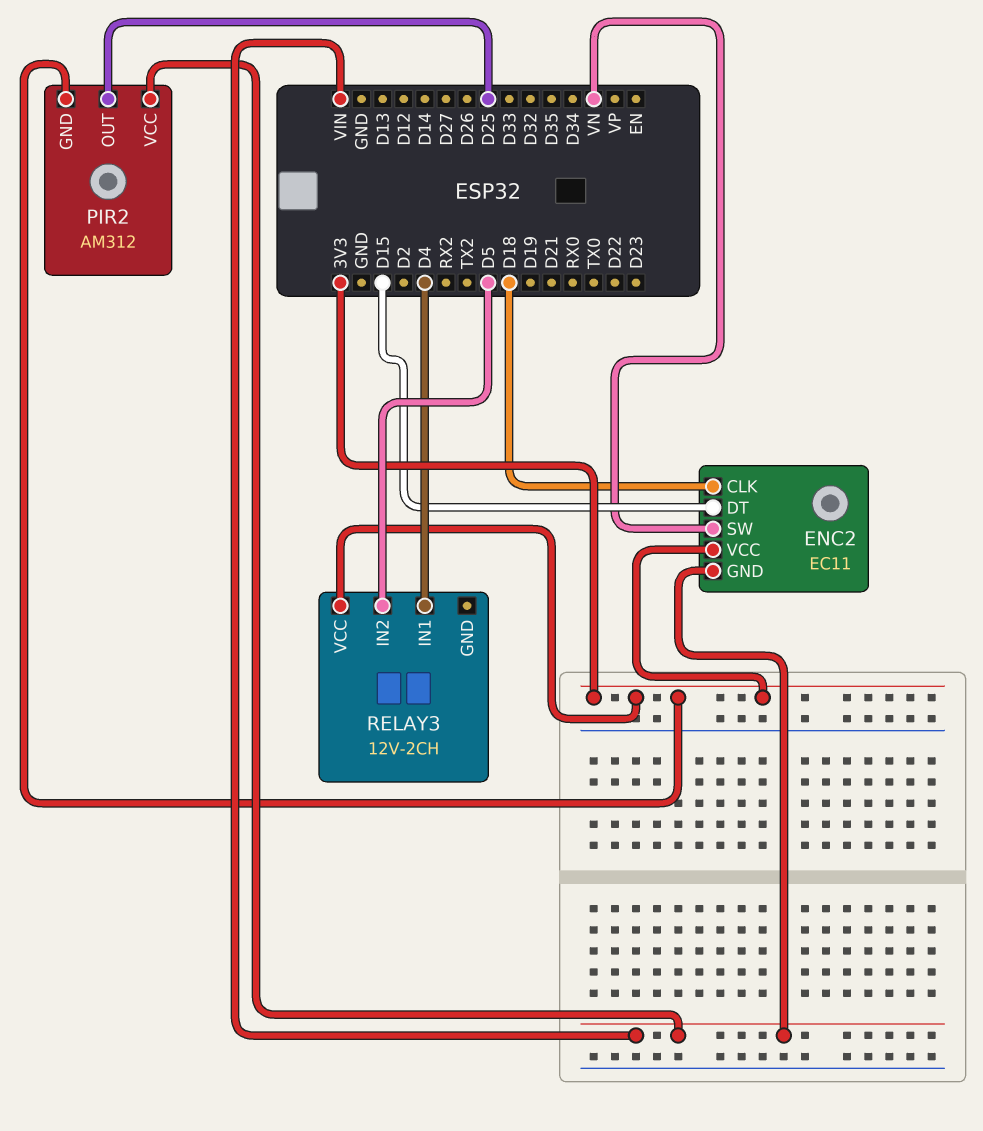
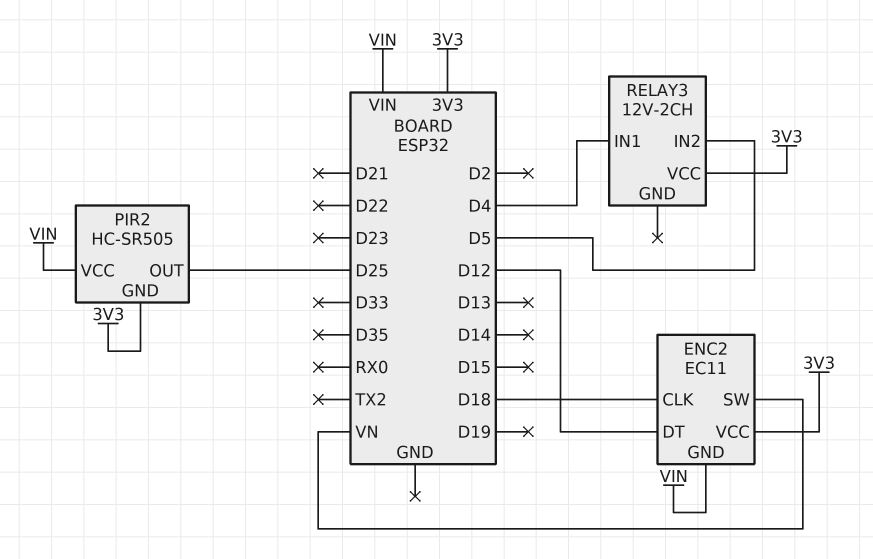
ENC2 pin DT: D15 -> D12
PIR2: AM312 -> HC-SR505

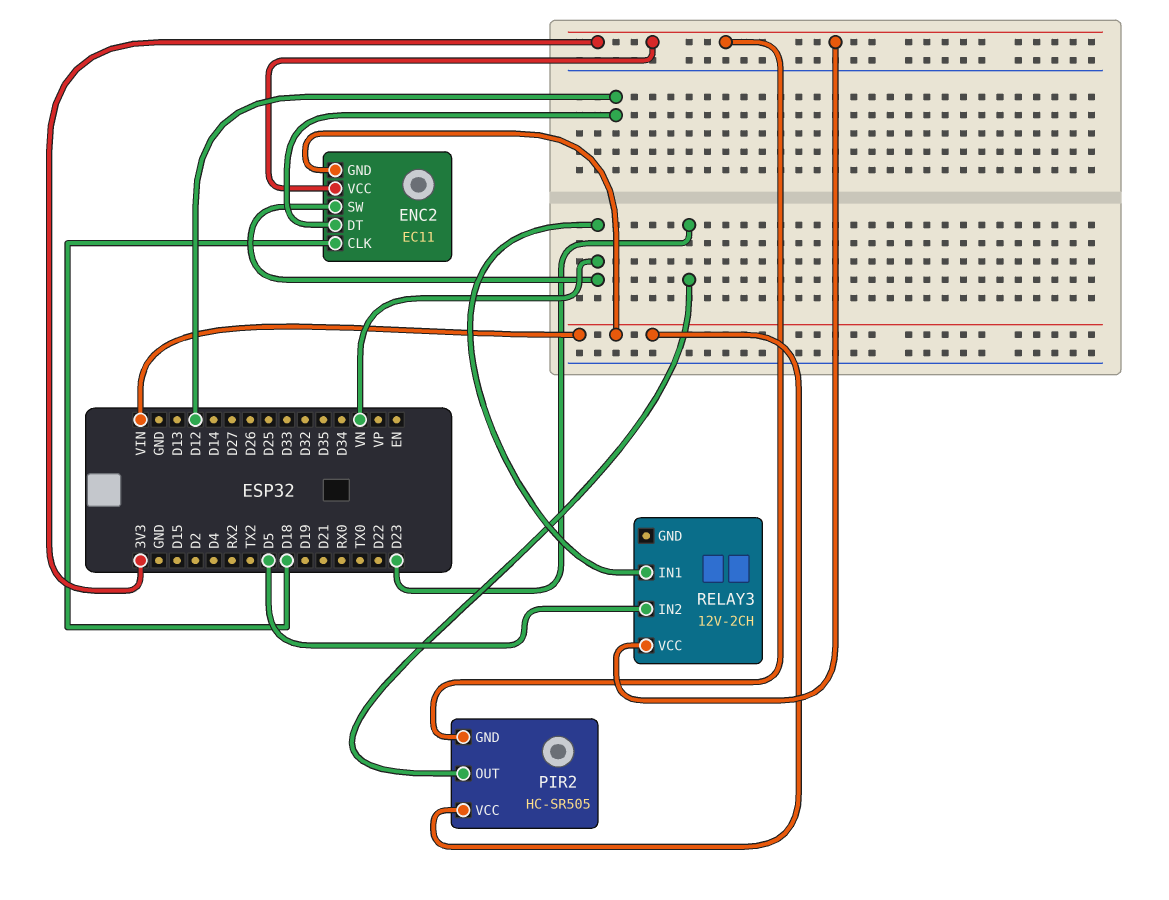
PIR2 pin OUT: D25 -> D23
RELAY3 pin IN1: D4 -> VN

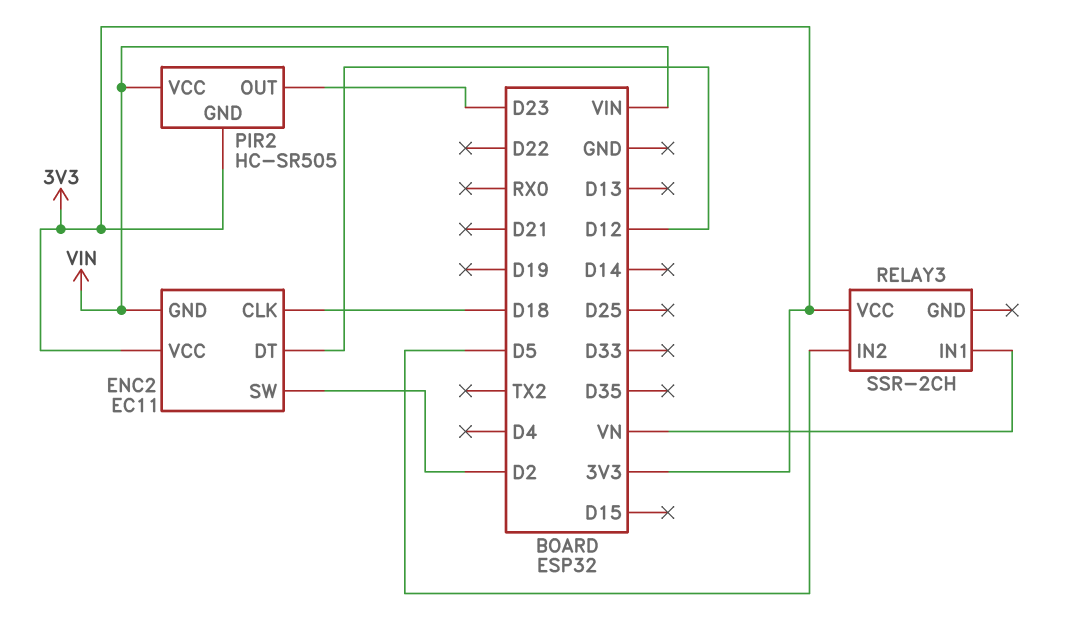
ENC2 pin SW: VN -> D2
RELAY3: 12V-2CH -> SSR-2CH

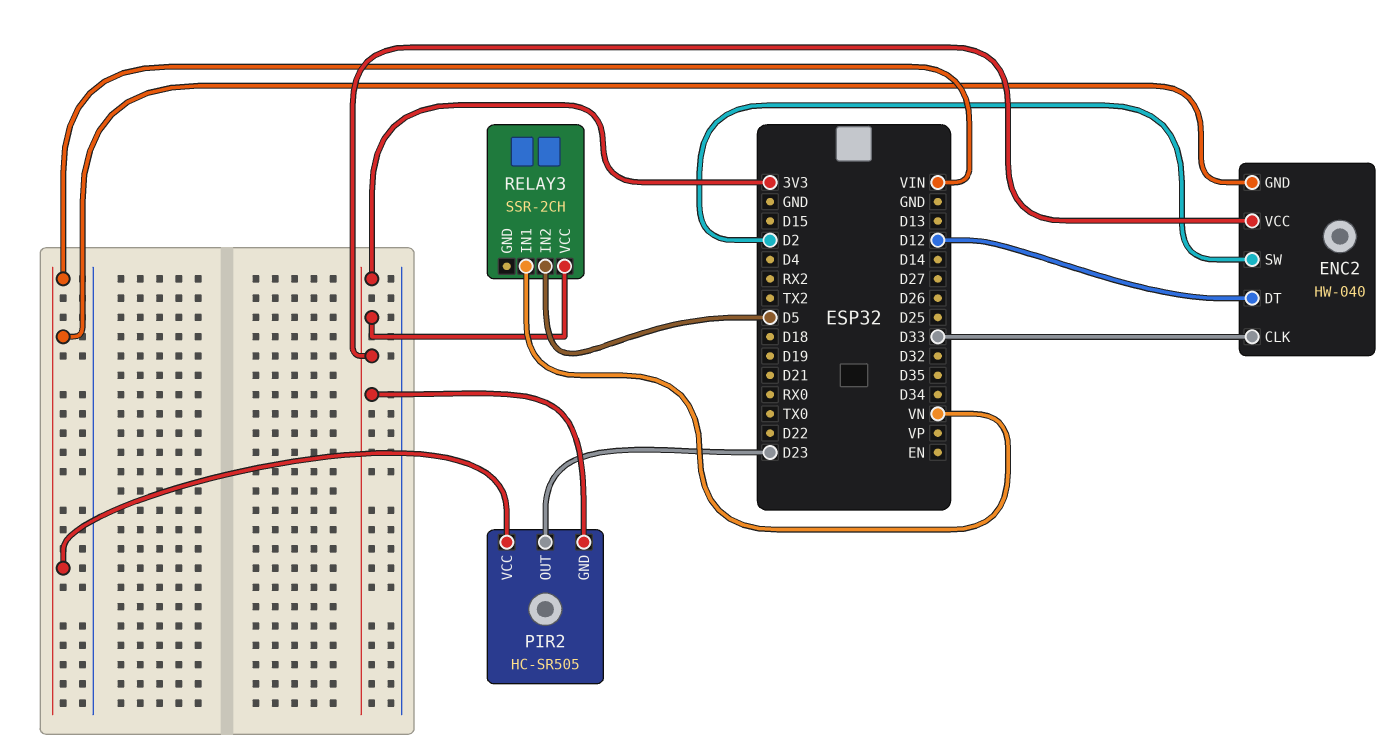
ENC2: EC11 -> HW-040
ENC2 pin CLK: D18 -> D33

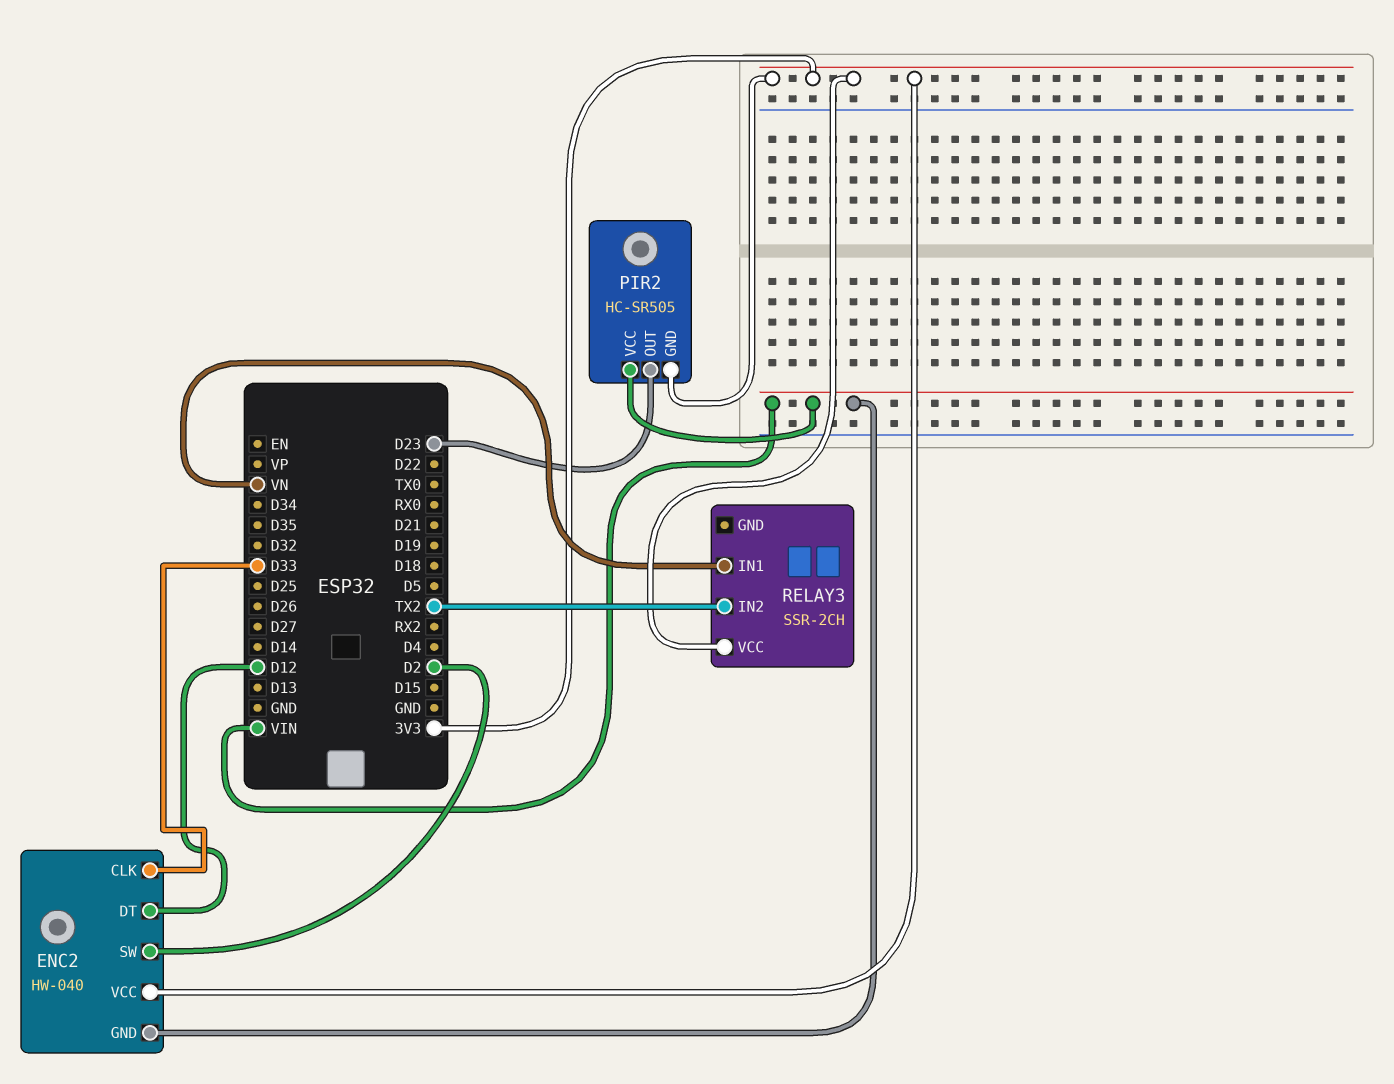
RELAY3 pin IN2: D5 -> TX2

